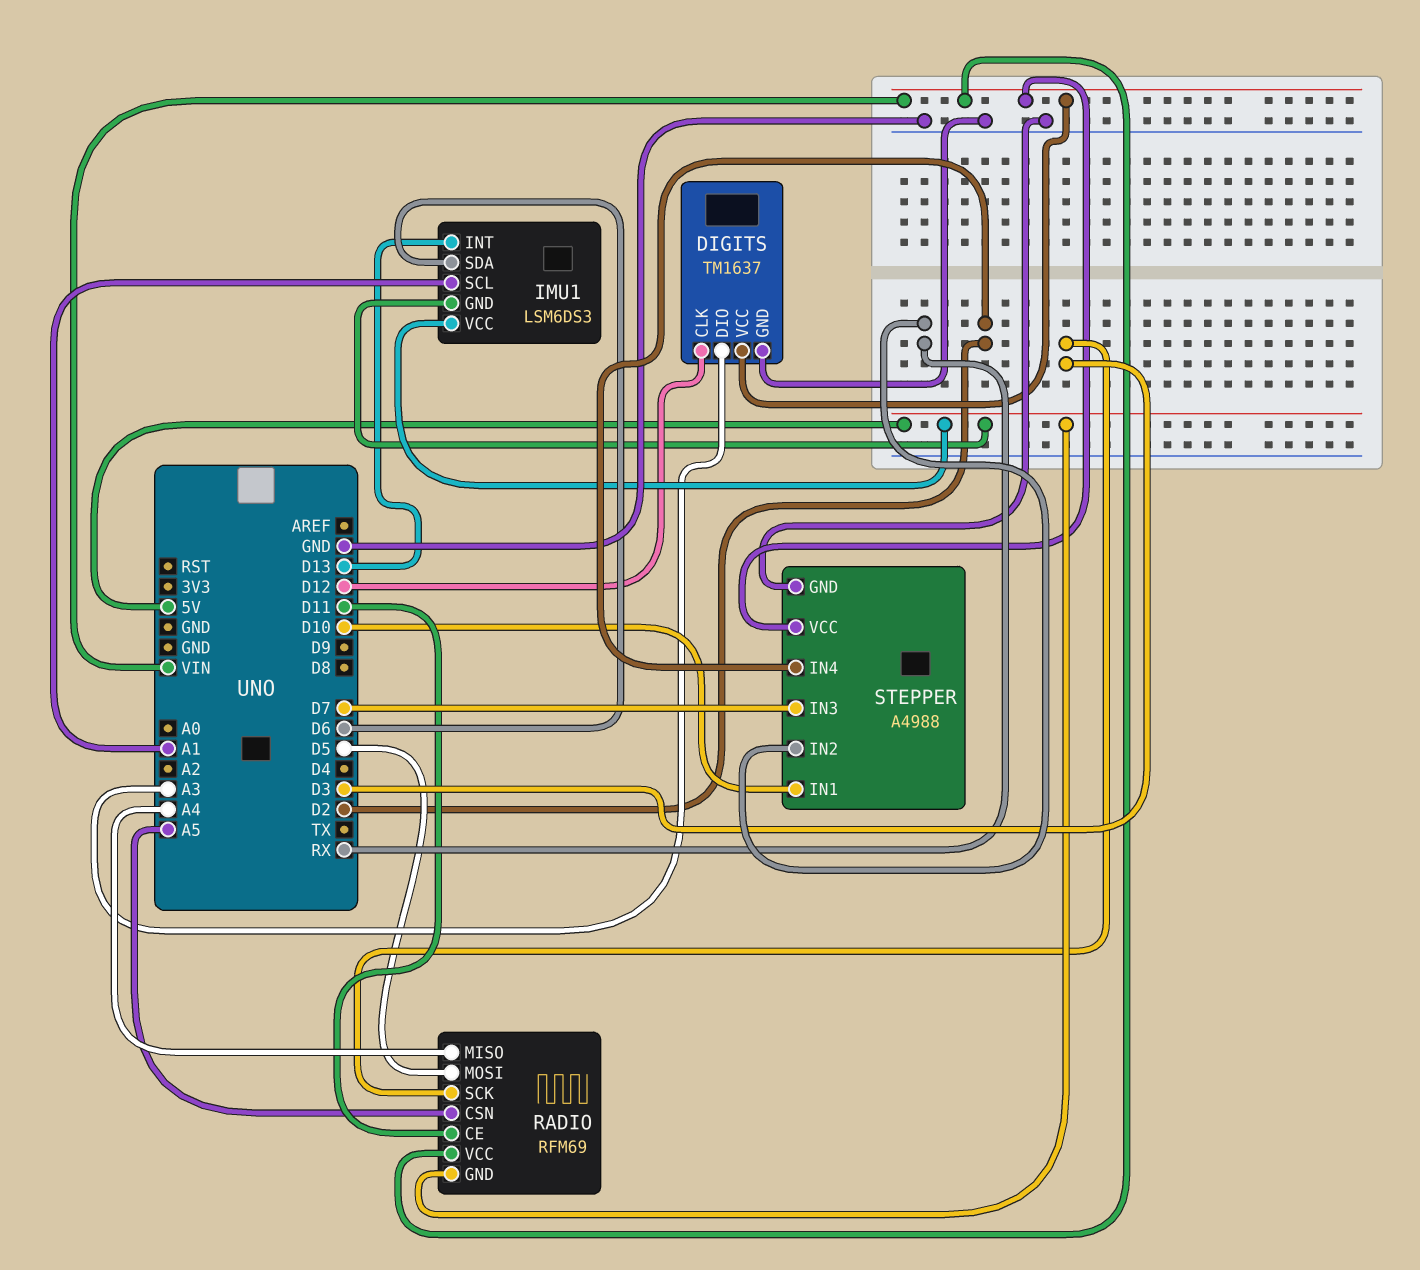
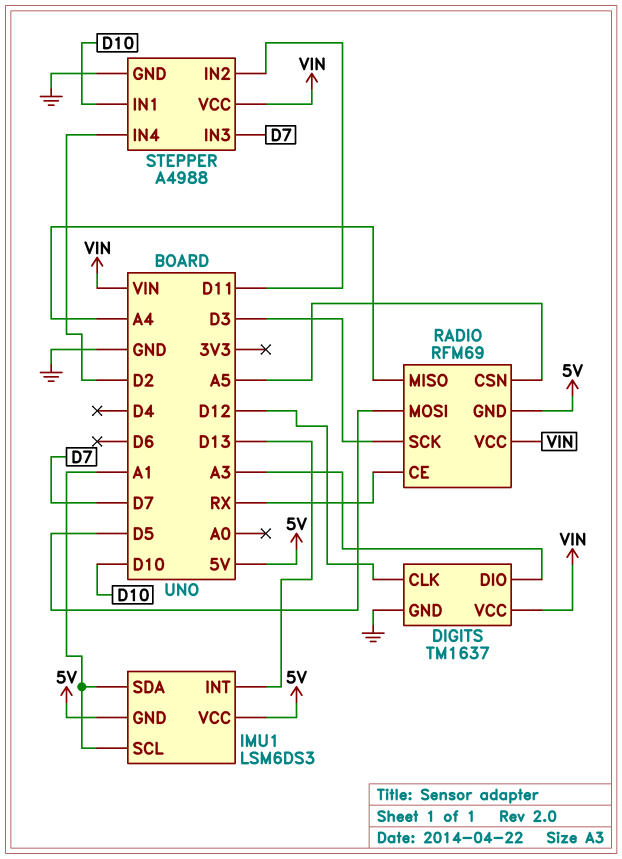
IMU1 pin SDA: D6 -> A1
RADIO pin CE: D11 -> RX
STEPPER pin IN2: RX -> D11

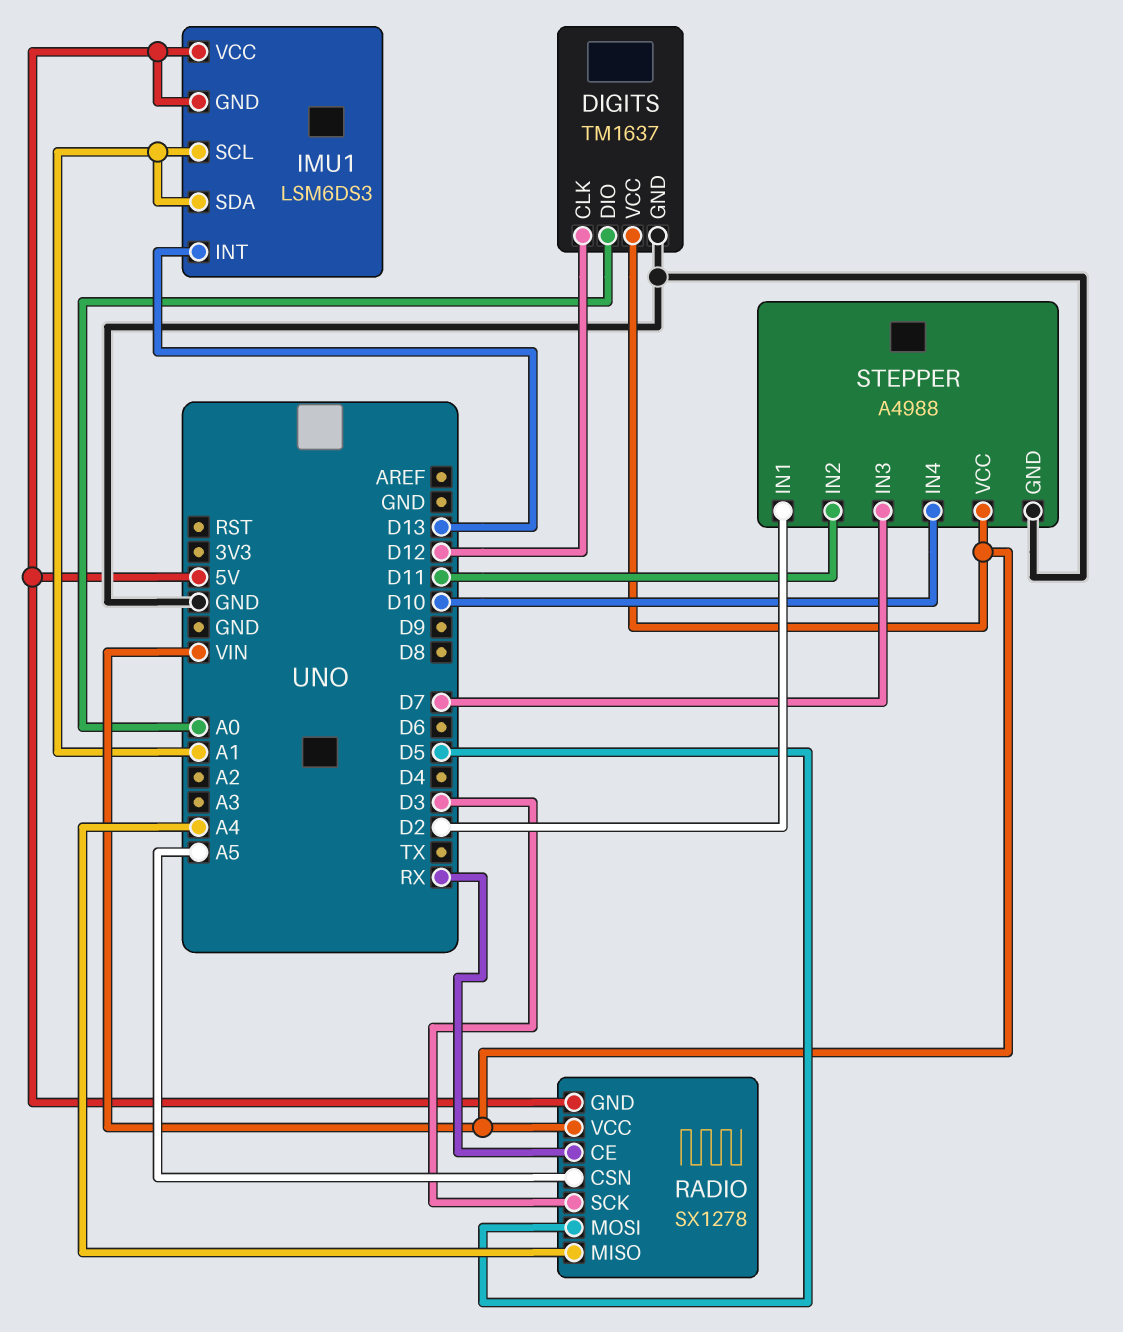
DIGITS pin DIO: A3 -> A0
RADIO: RFM69 -> SX1278
STEPPER pin IN1: D10 -> D2
STEPPER pin IN4: D2 -> D10

